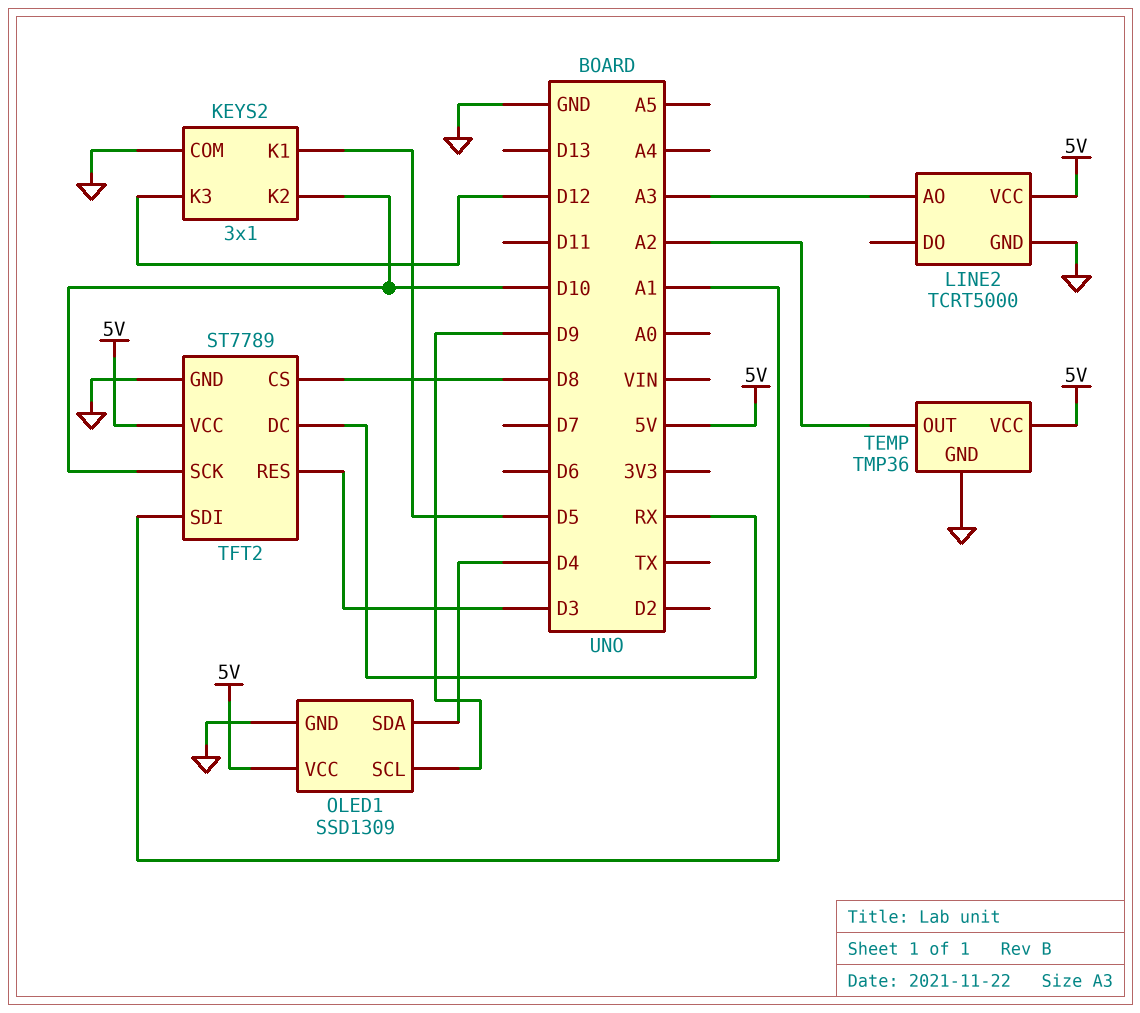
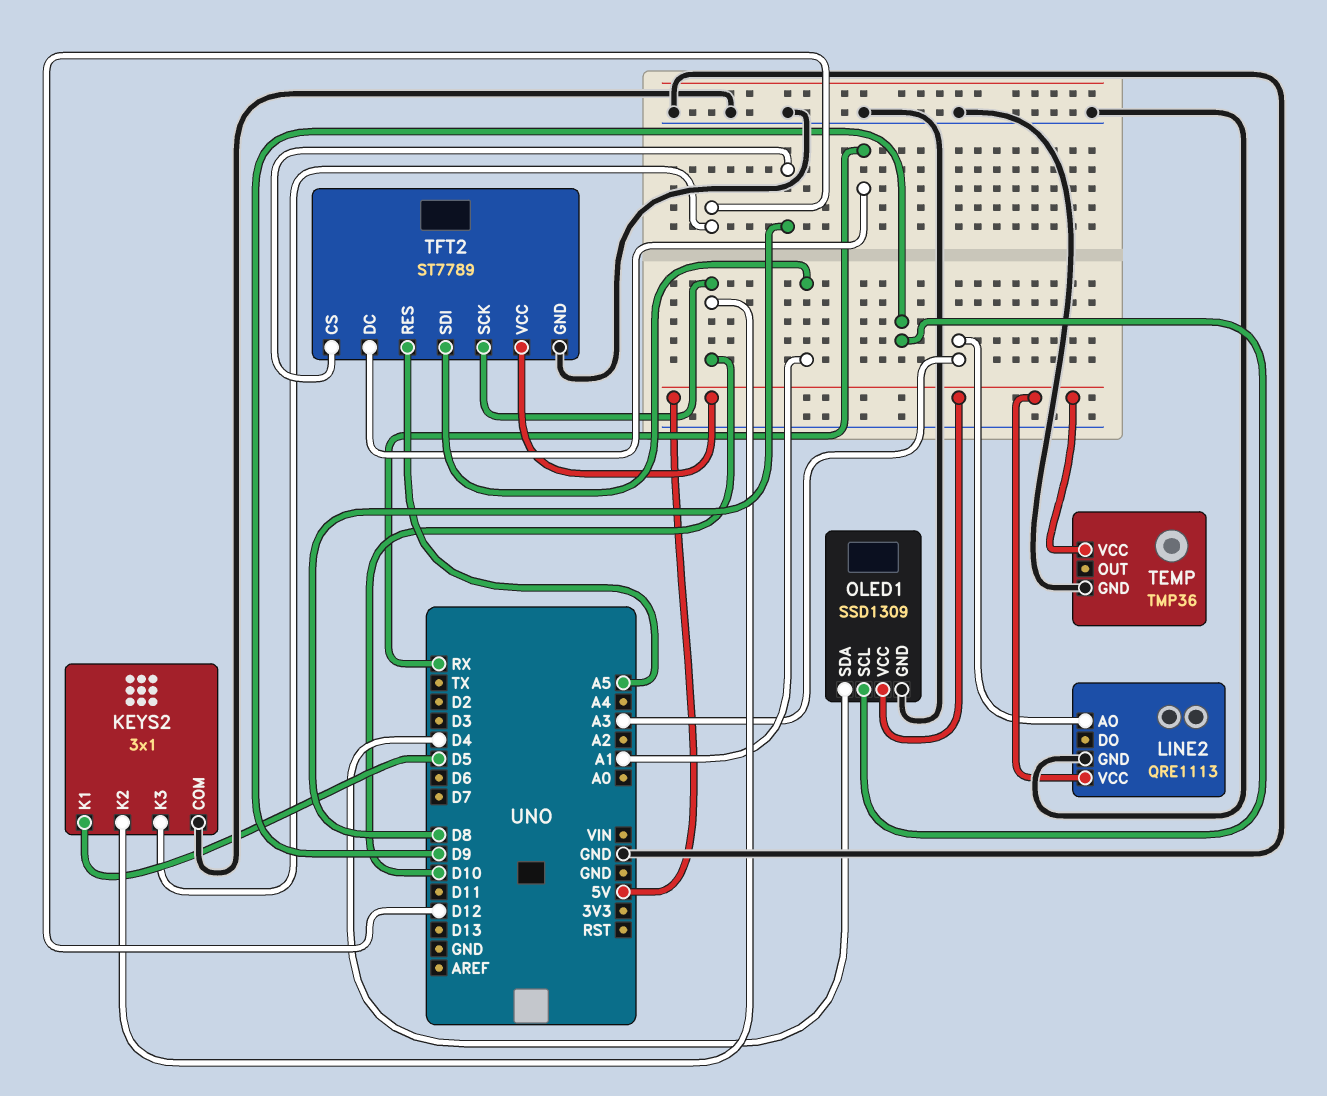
LINE2: TCRT5000 -> QRE1113
TEMP pin OUT: A2 -> none
TFT2 pin RES: D3 -> A5

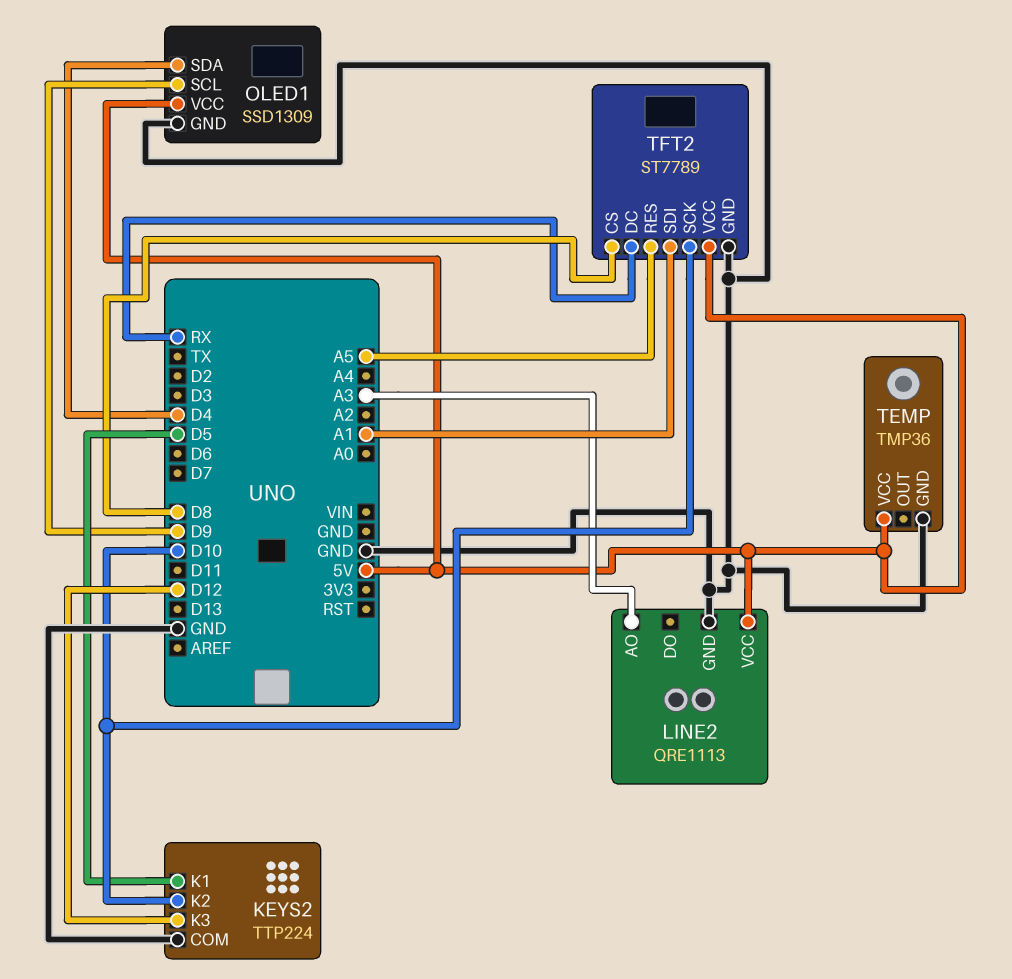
KEYS2: 3x1 -> TTP224

